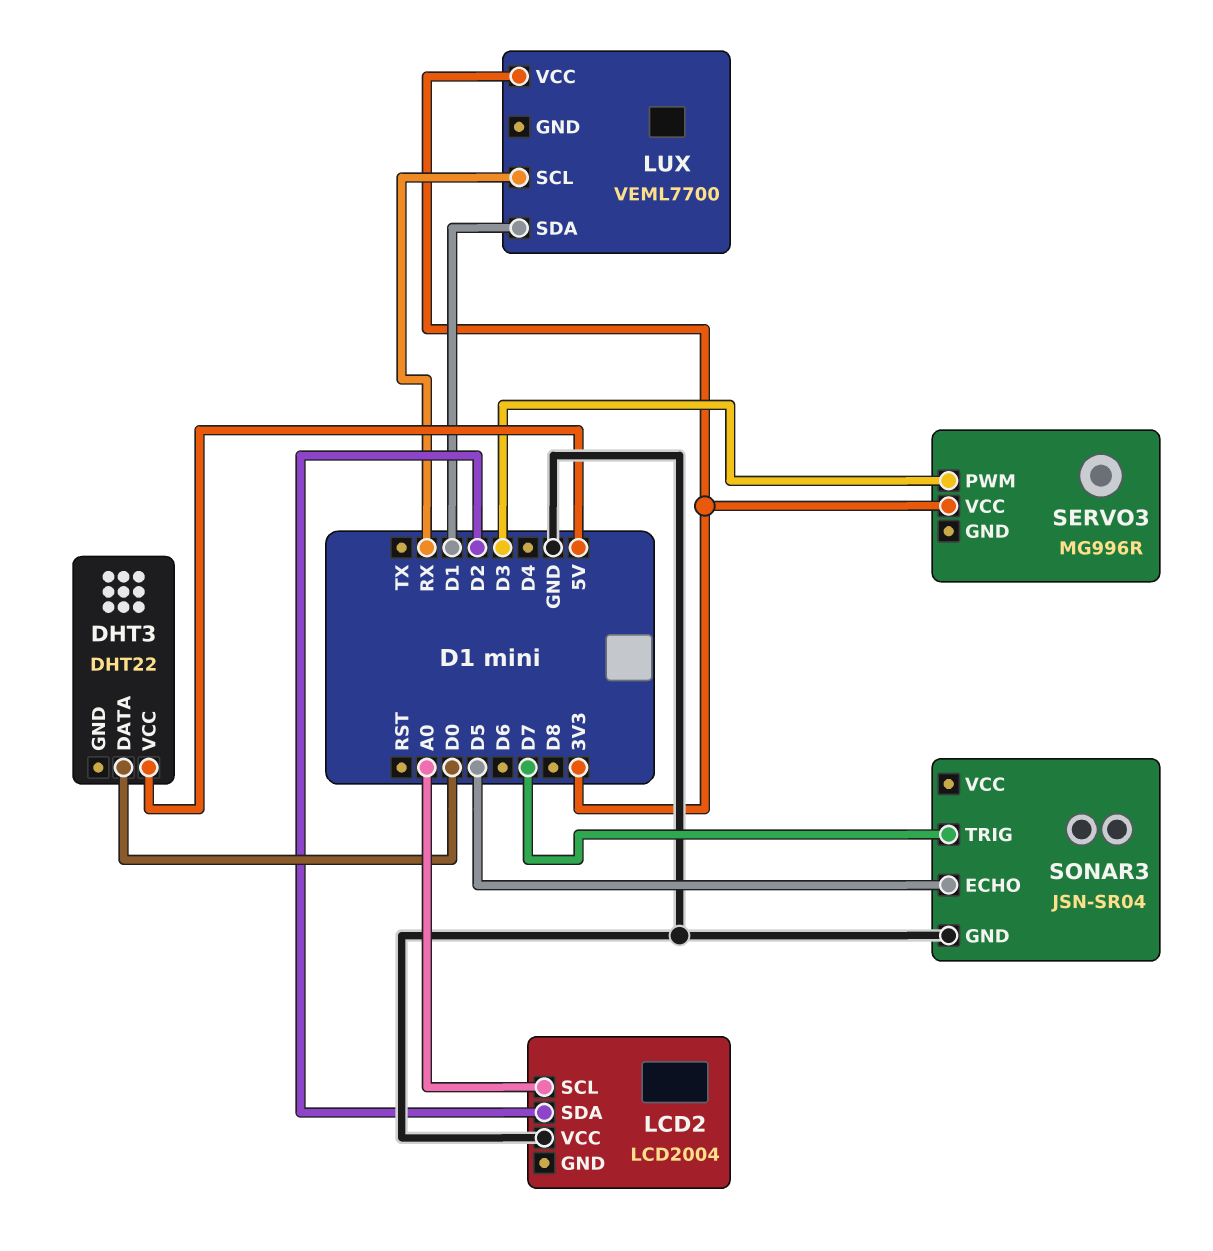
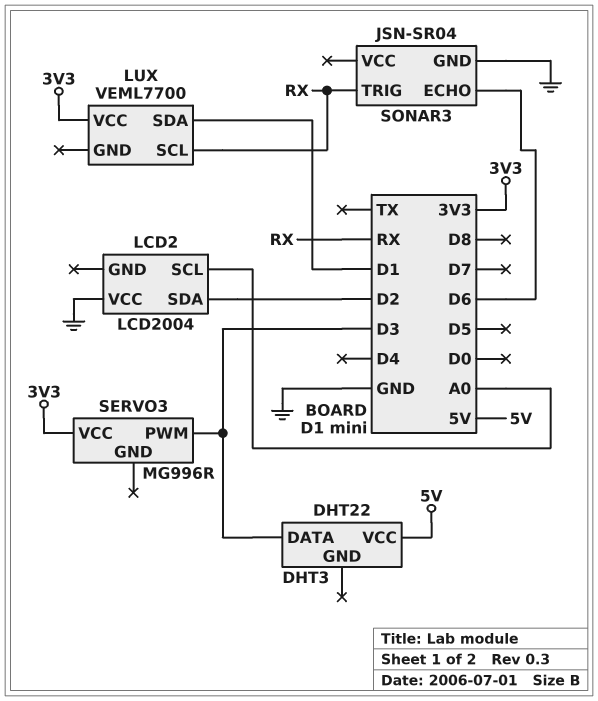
DHT3 pin DATA: D0 -> D3
SONAR3 pin ECHO: D5 -> D6
SONAR3 pin TRIG: D7 -> RX

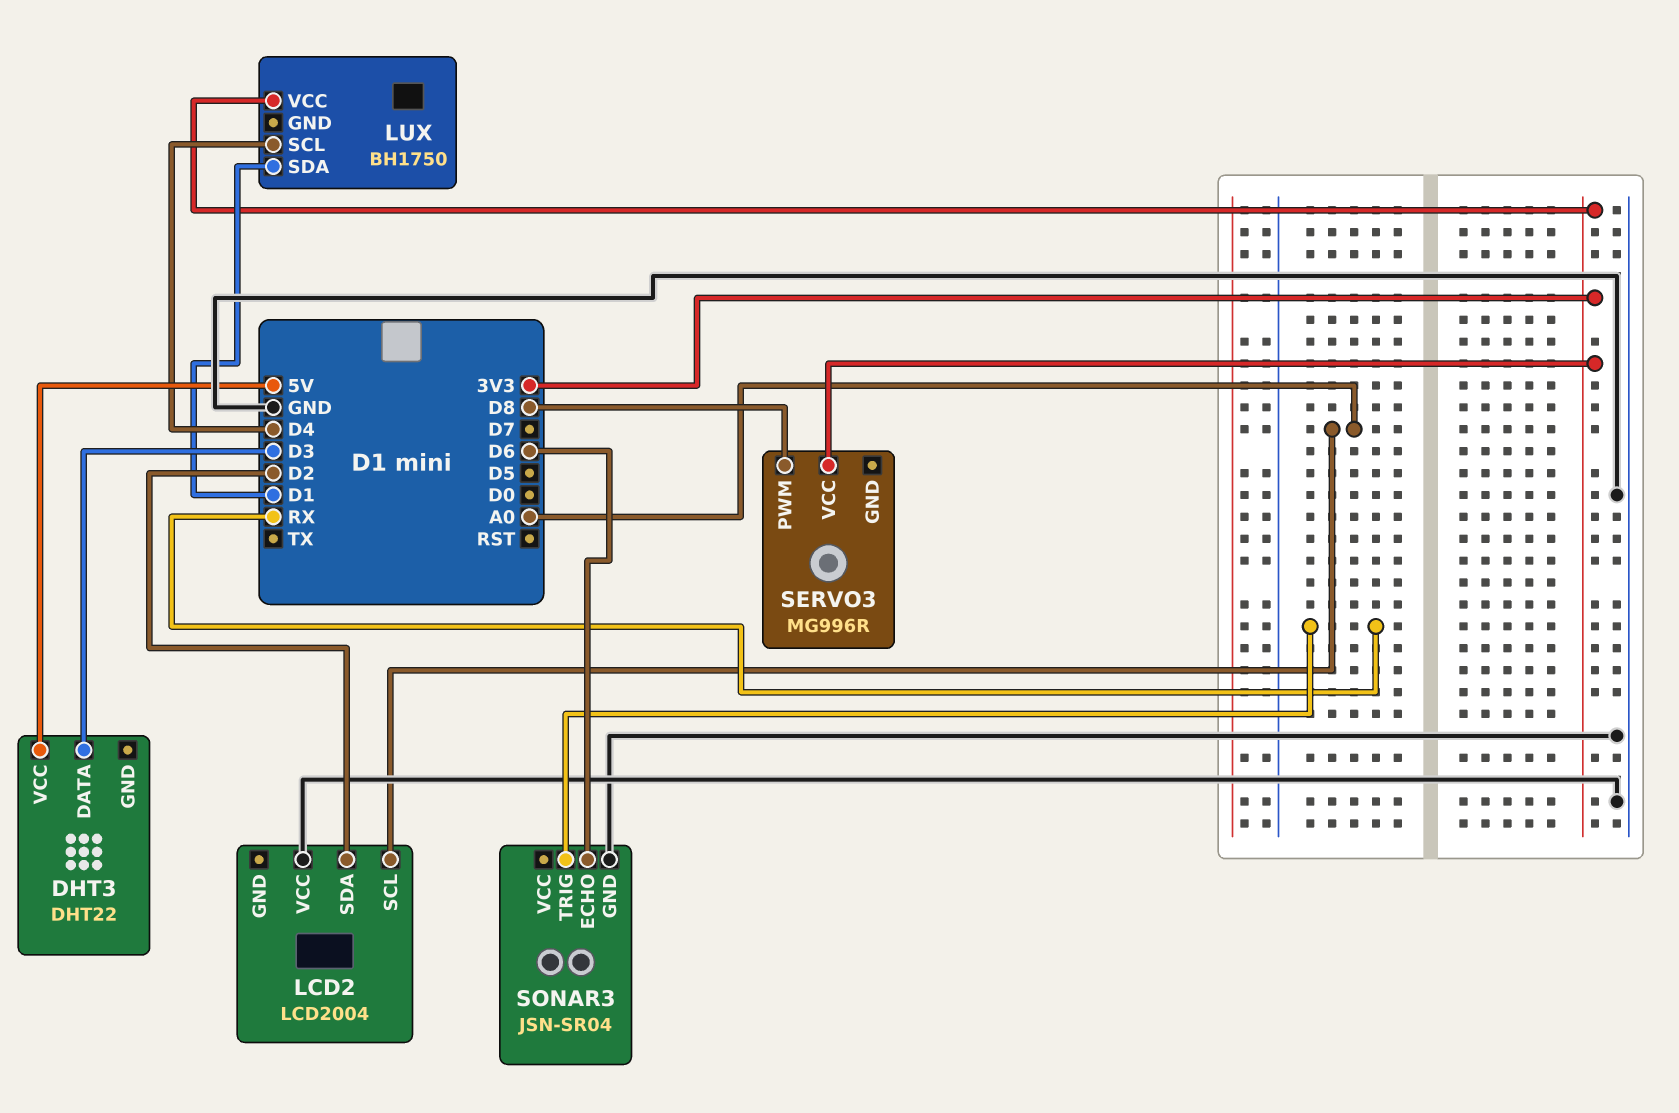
LUX: VEML7700 -> BH1750
LUX pin SCL: RX -> D4
SERVO3 pin PWM: D3 -> D8

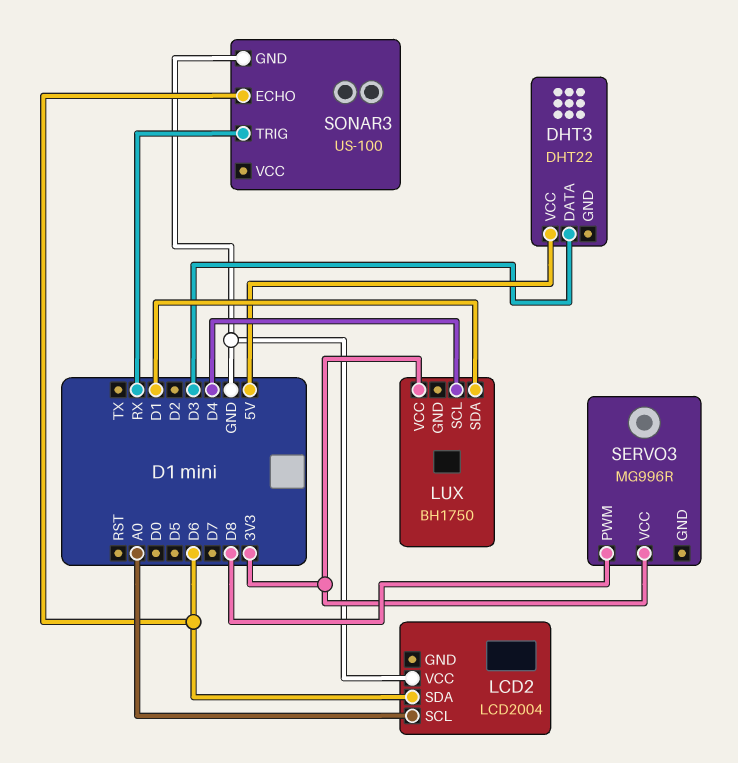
LCD2 pin SDA: D2 -> D6
SONAR3: JSN-SR04 -> US-100

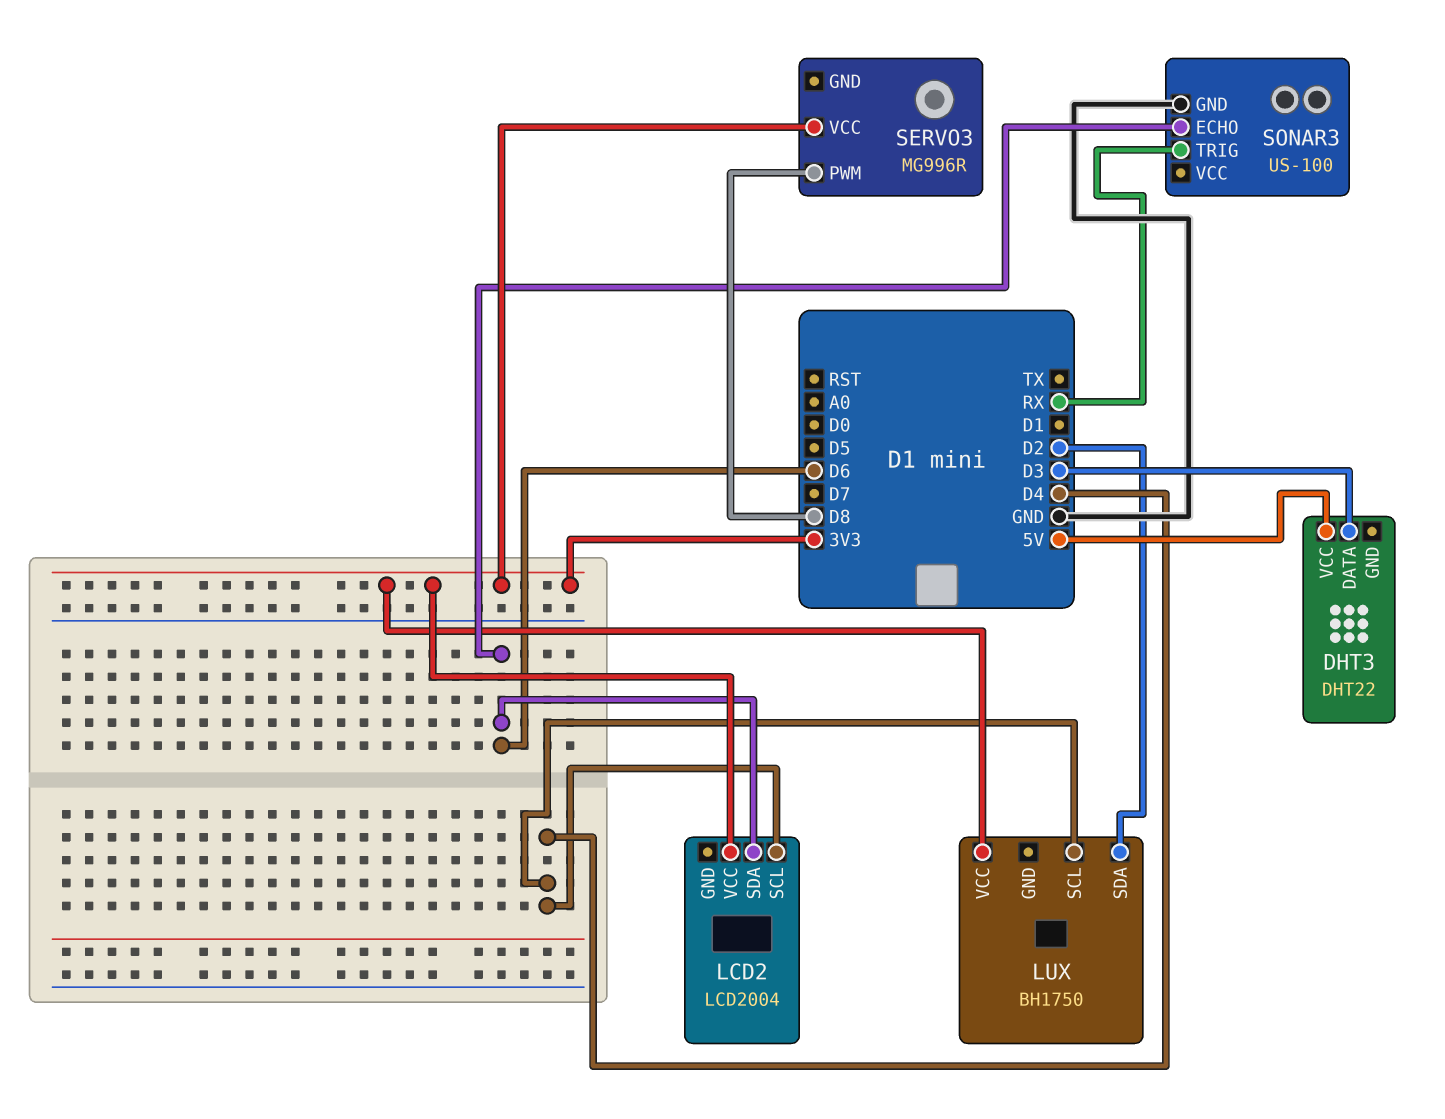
LCD2 pin SCL: A0 -> D4
LCD2 pin VCC: GND -> 3V3
LUX pin SDA: D1 -> D2

